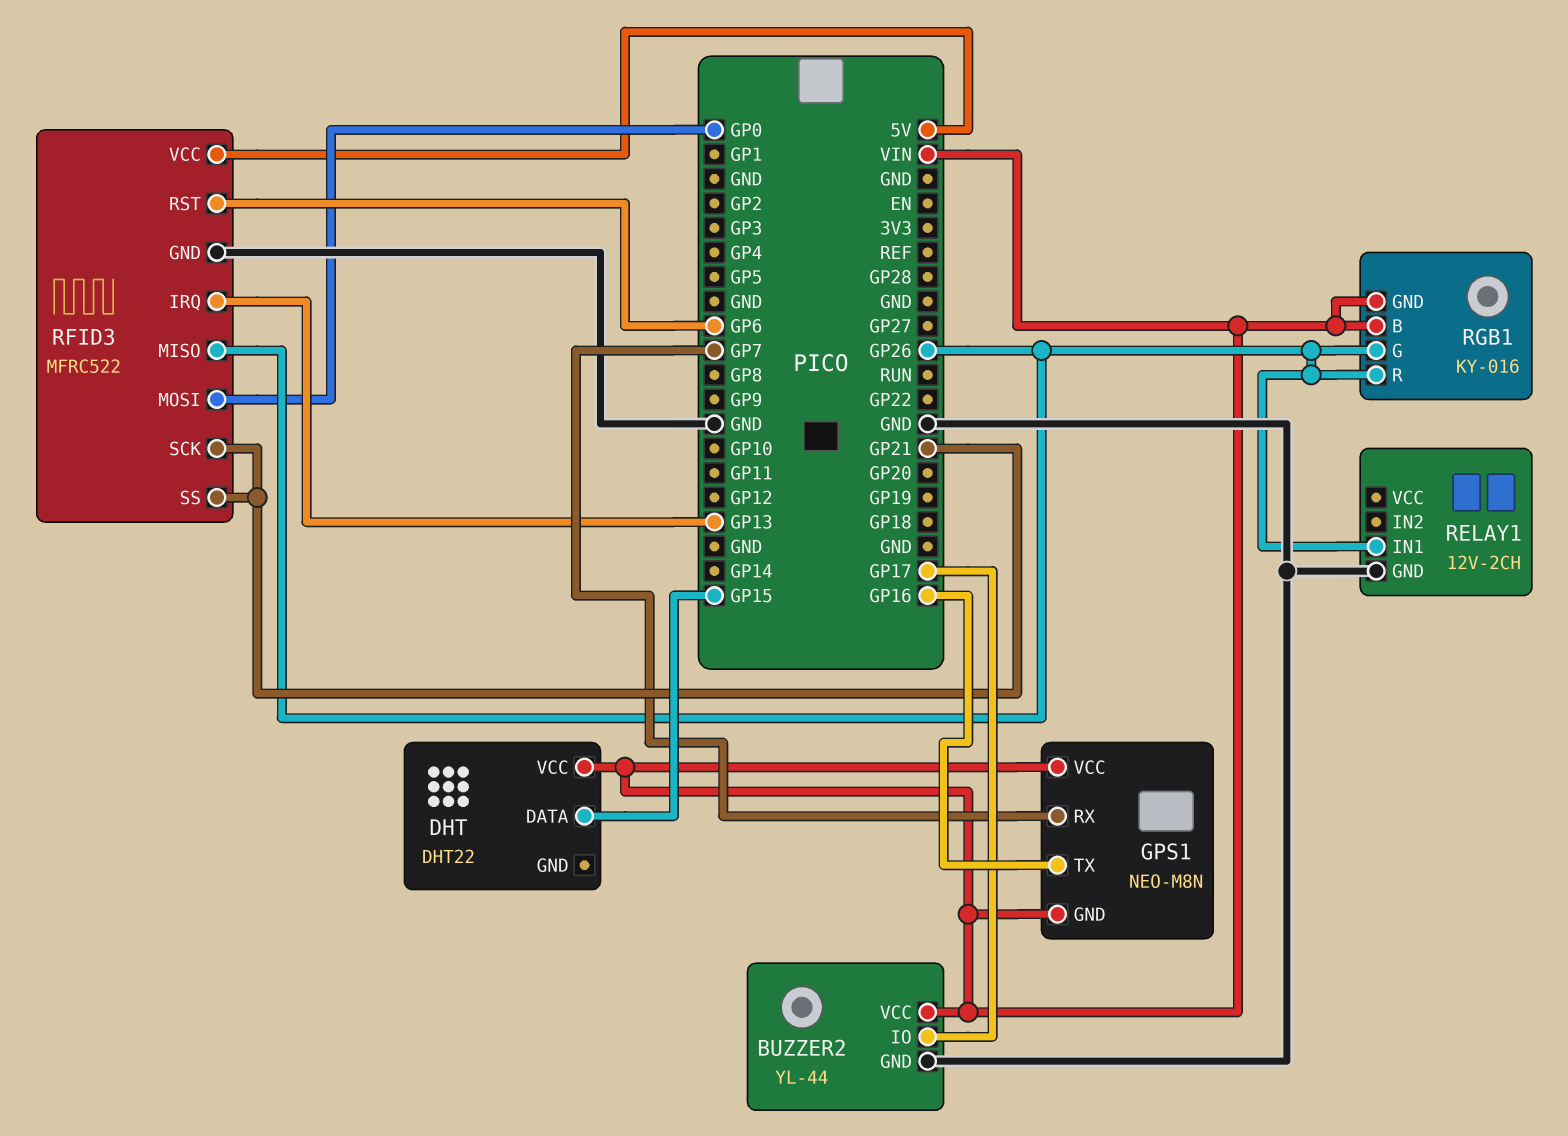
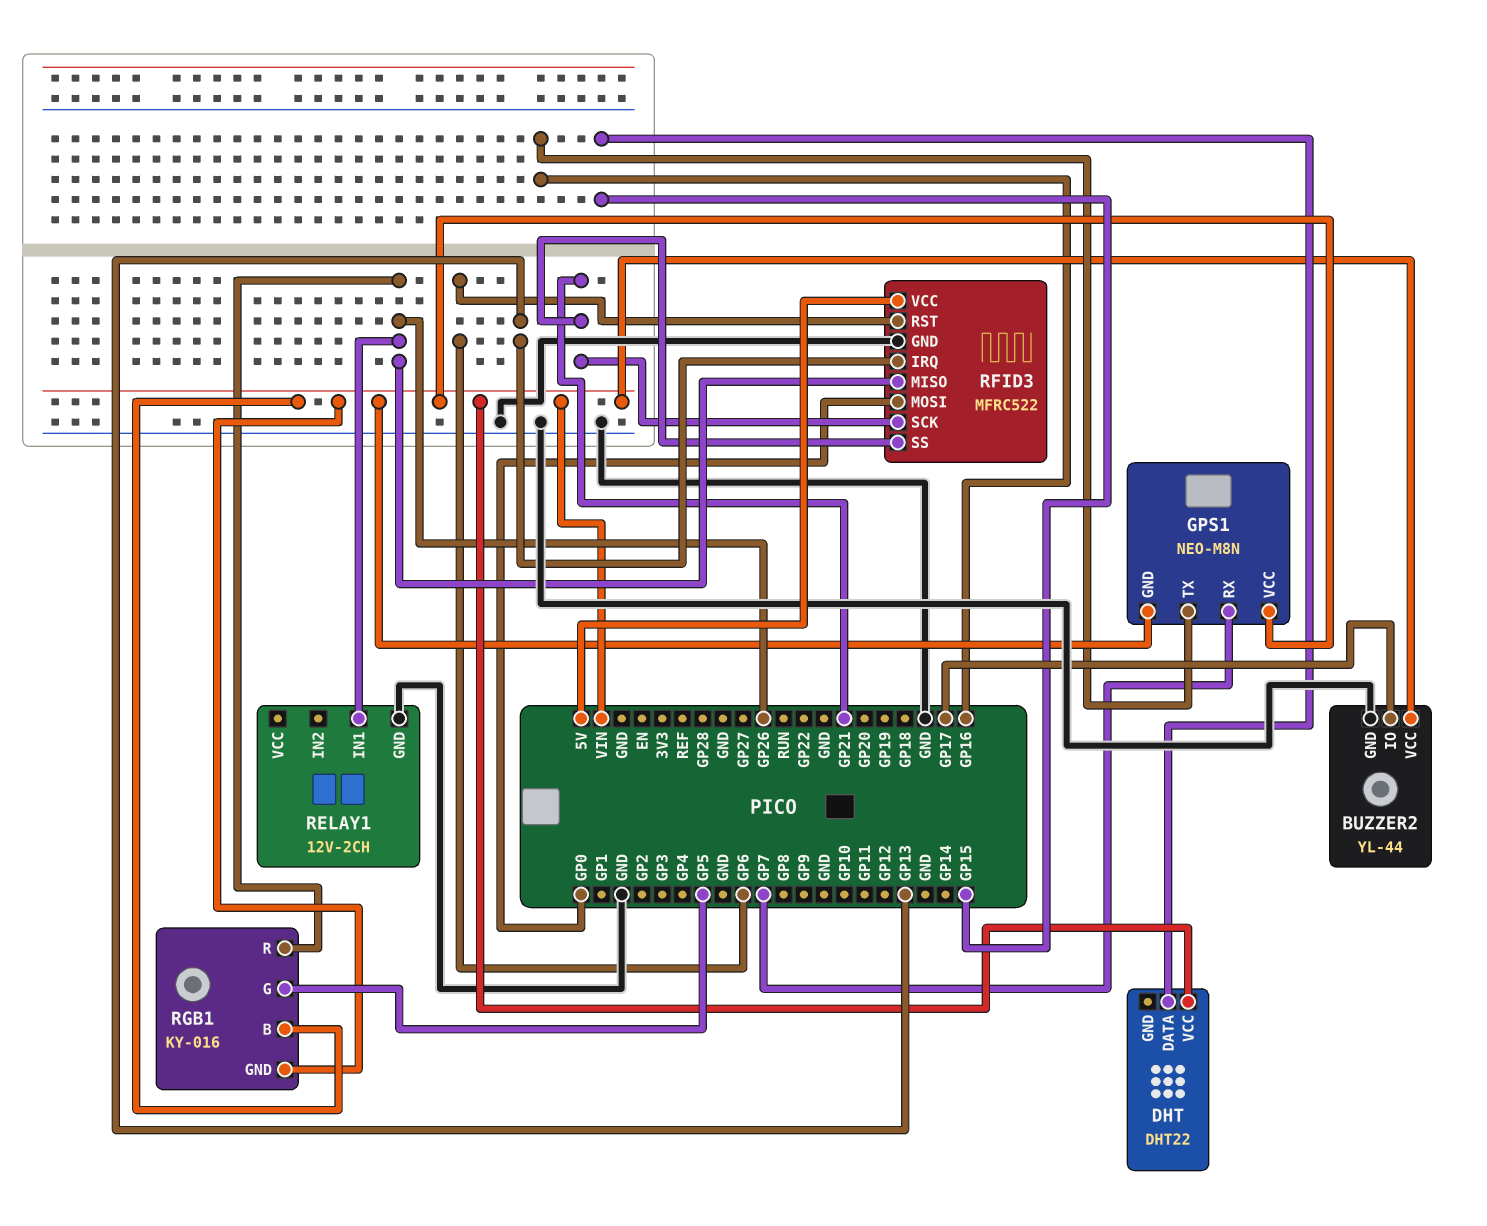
RGB1 pin G: GP26 -> GP5

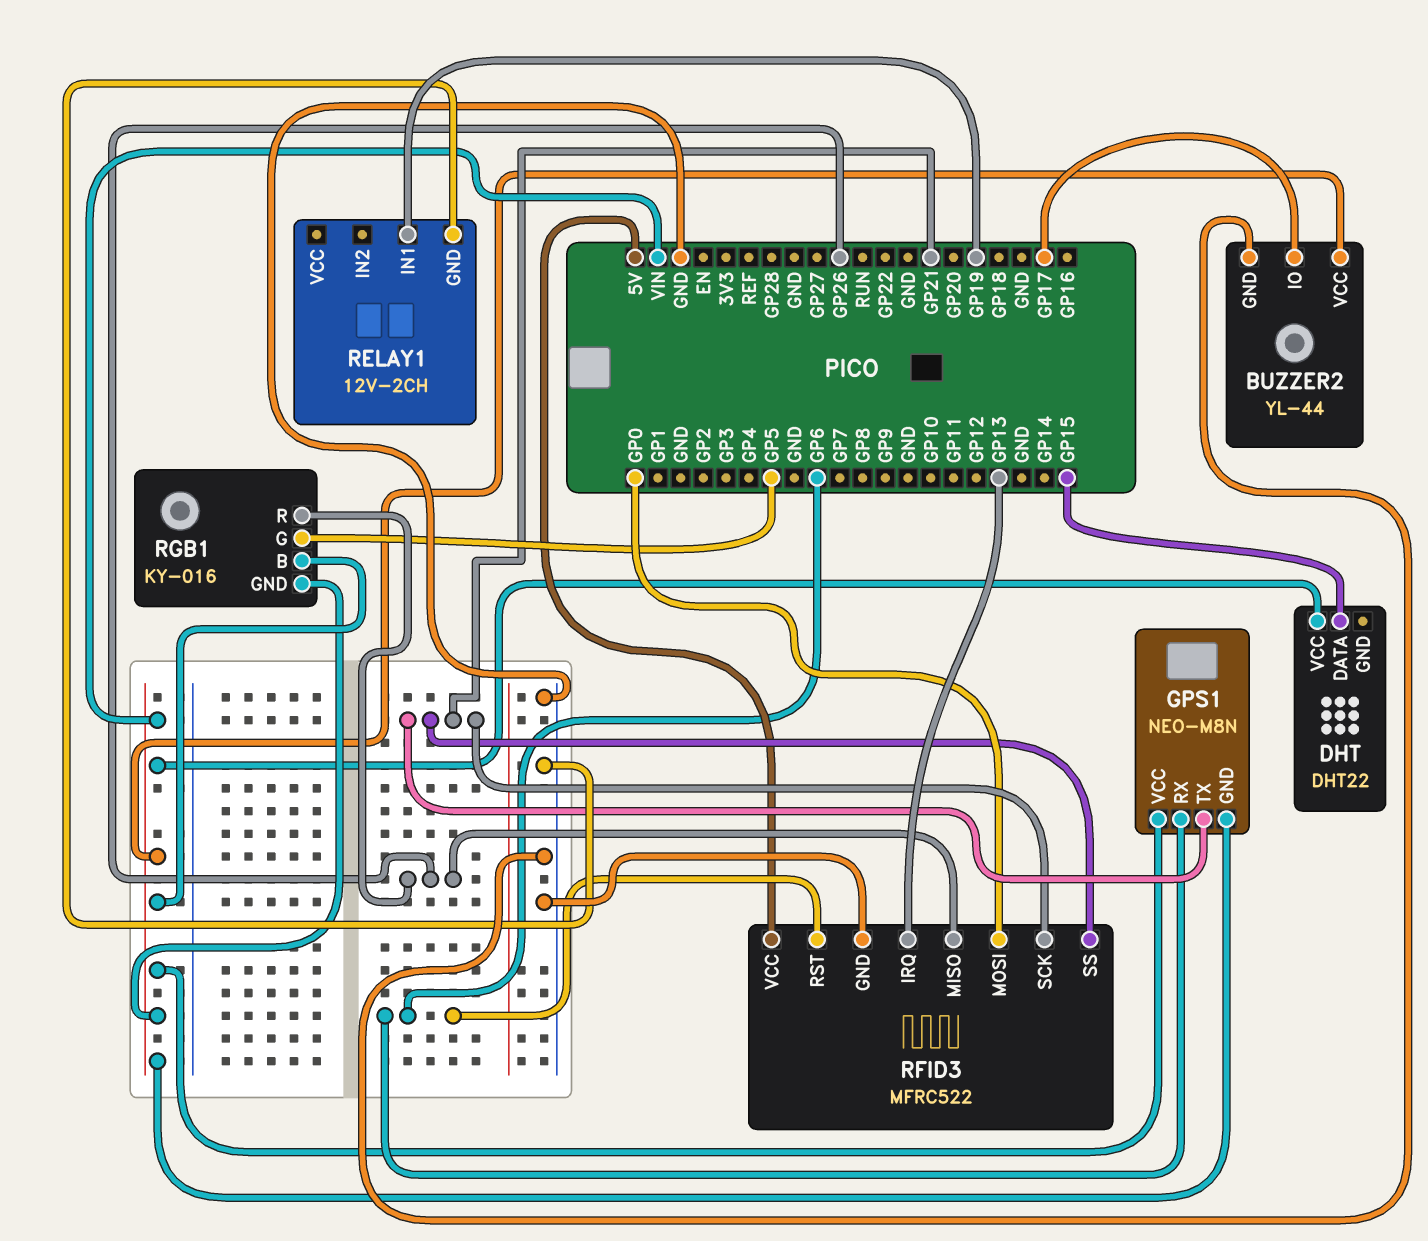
GPS1 pin RX: GP7 -> GP6
GPS1 pin TX: GP16 -> GP21
RELAY1 pin IN1: GP26 -> GP19

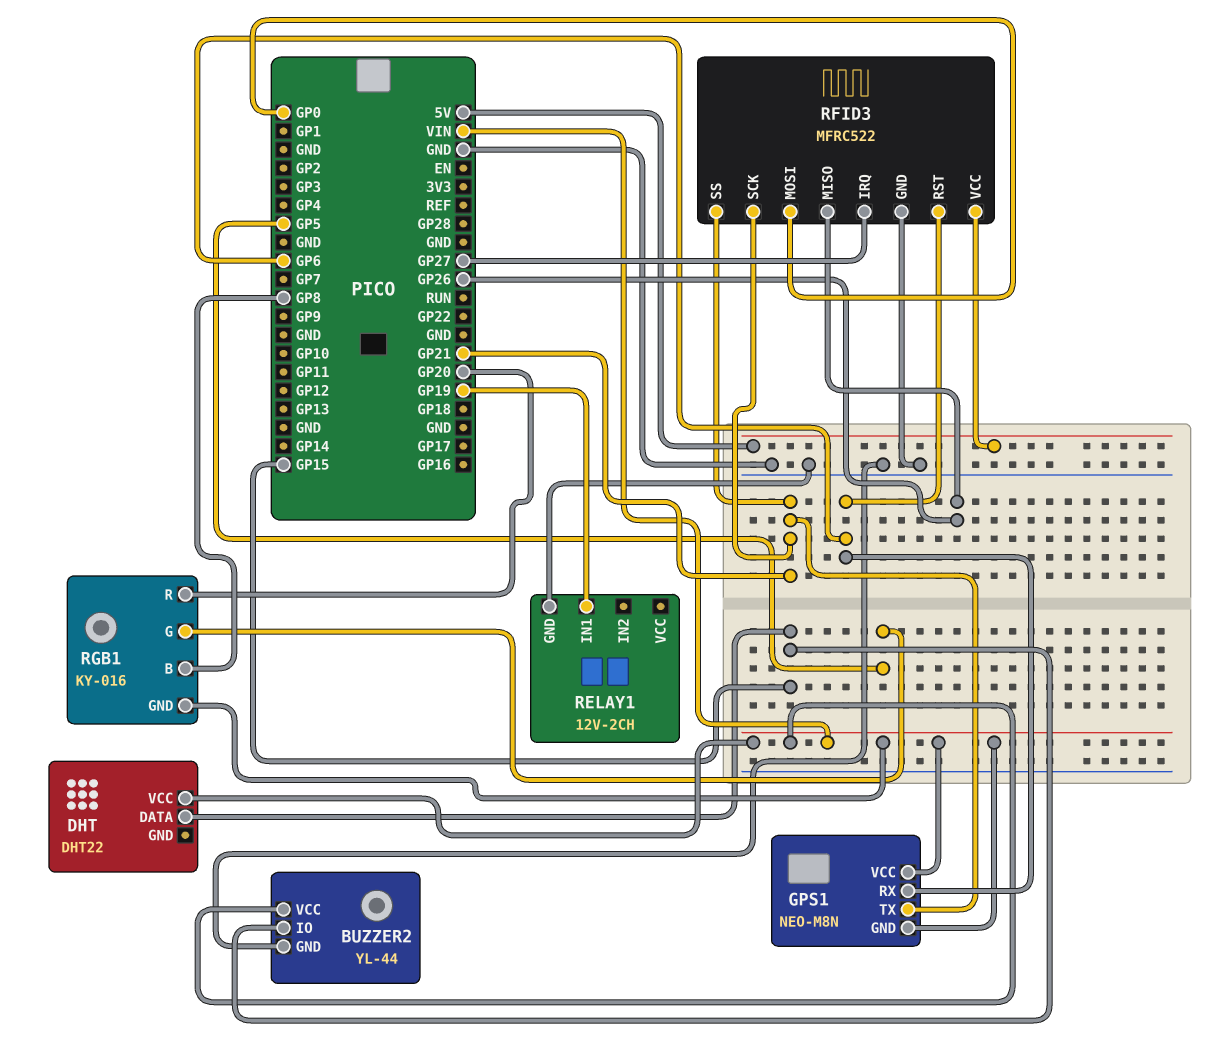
BUZZER2 pin IO: GP17 -> GP15
RFID3 pin IRQ: GP13 -> GP27
RGB1 pin B: VIN -> GP8
RGB1 pin R: GP26 -> GP20

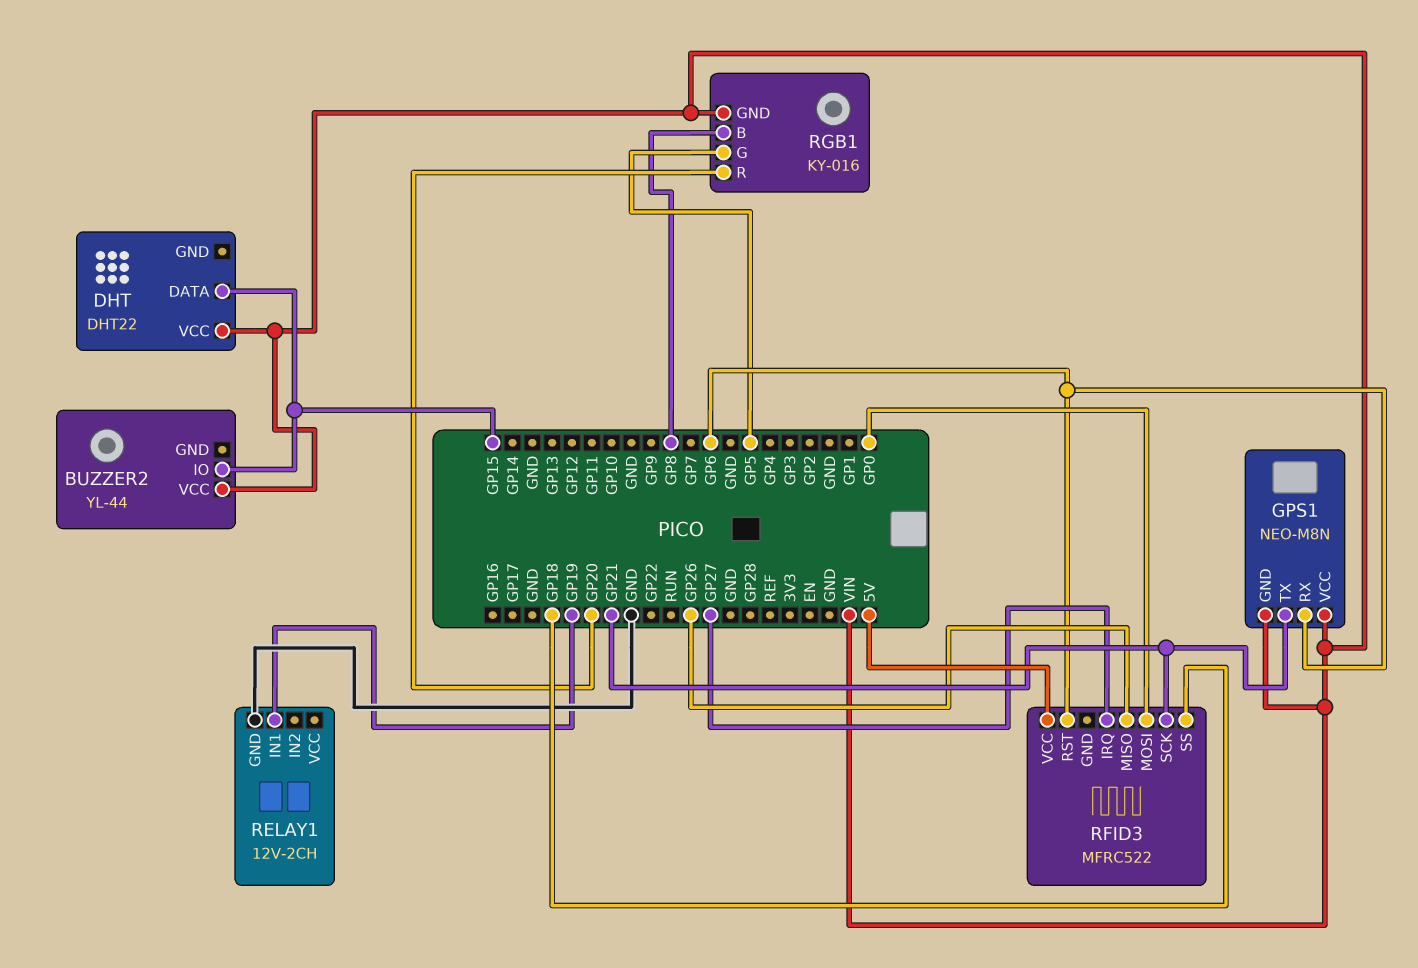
BUZZER2 pin GND: GND -> none
RFID3 pin GND: GND -> none
RFID3 pin SS: GP21 -> GP18

